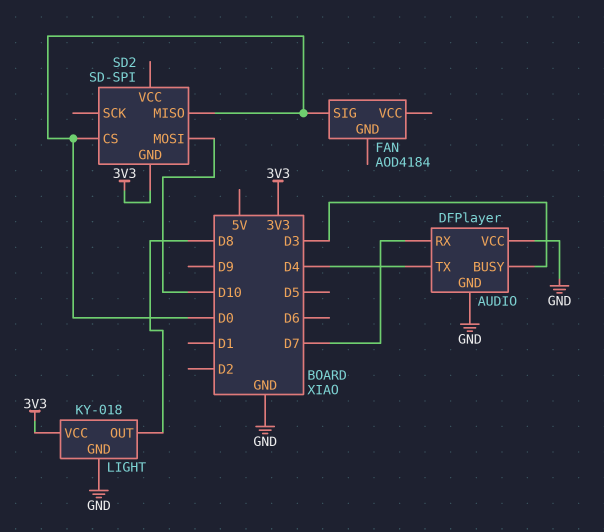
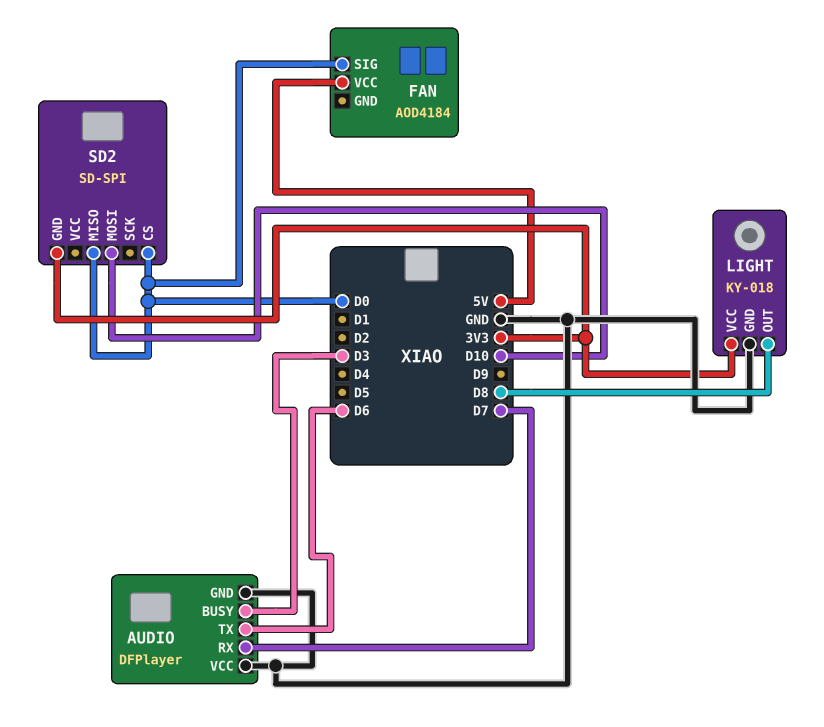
AUDIO pin TX: D4 -> D6
FAN pin VCC: none -> 5V

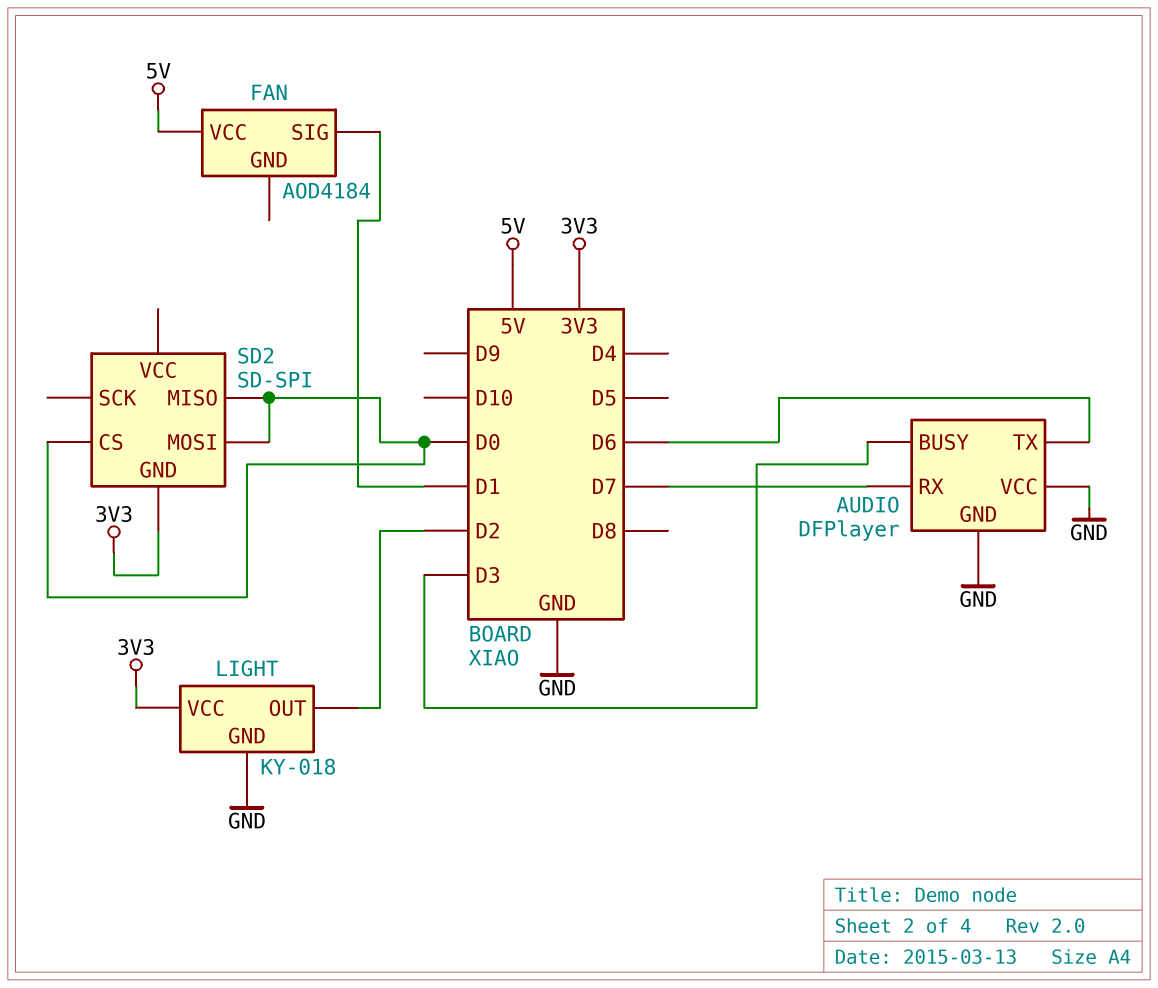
FAN pin SIG: D0 -> D1
LIGHT pin OUT: D8 -> D2
SD2 pin MOSI: D10 -> D0

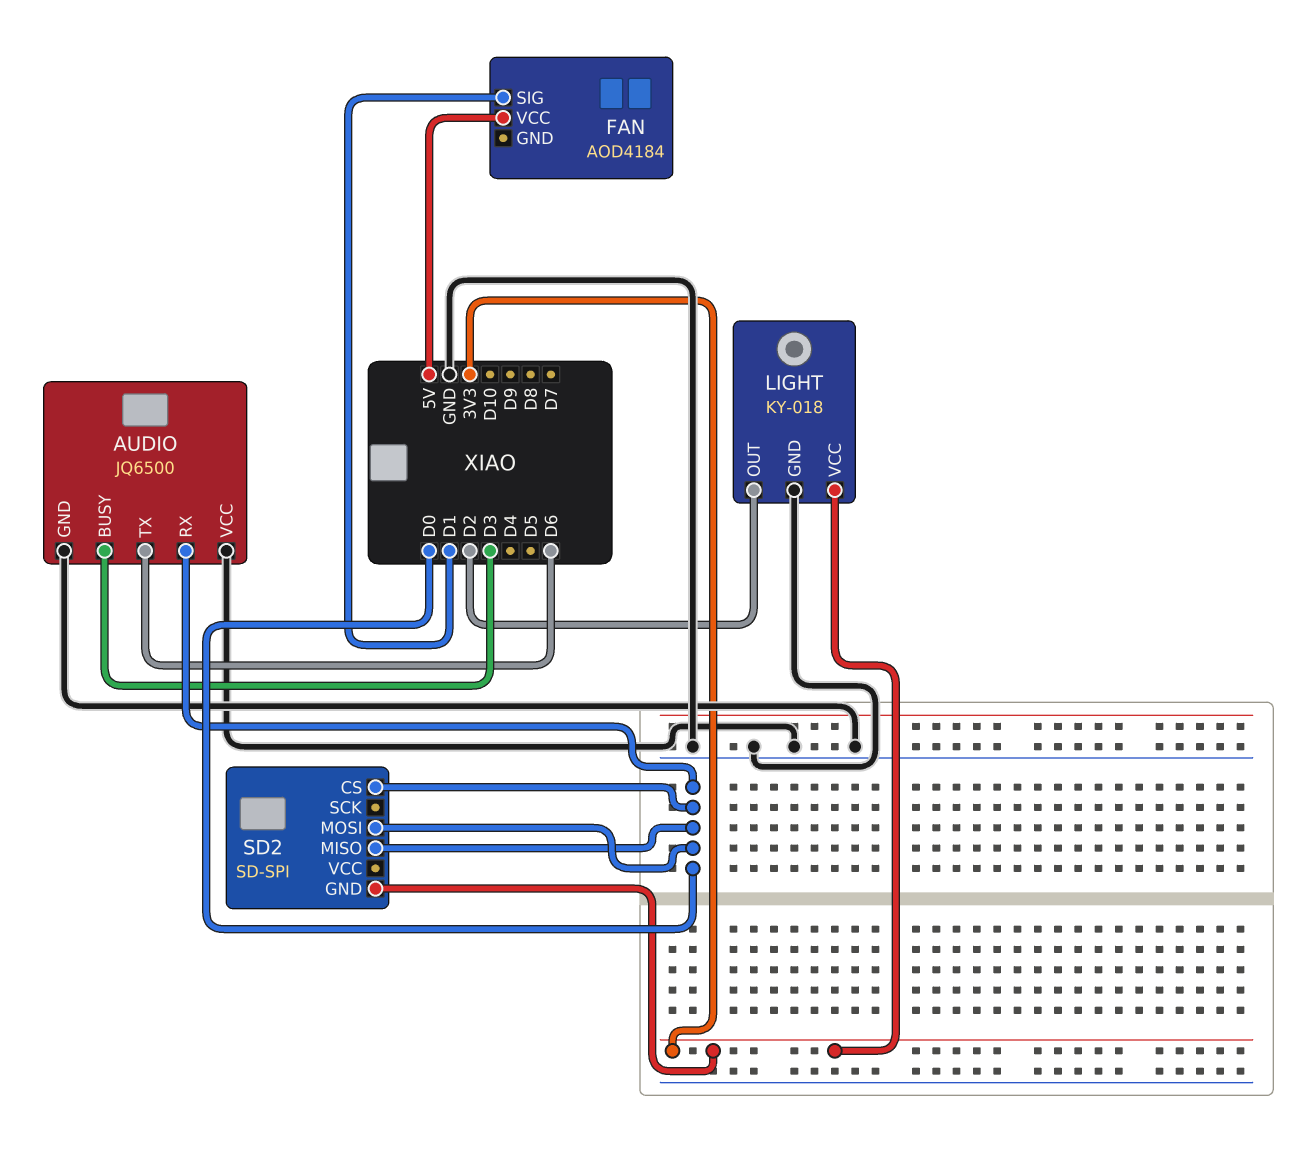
AUDIO: DFPlayer -> JQ6500
AUDIO pin RX: D7 -> D0

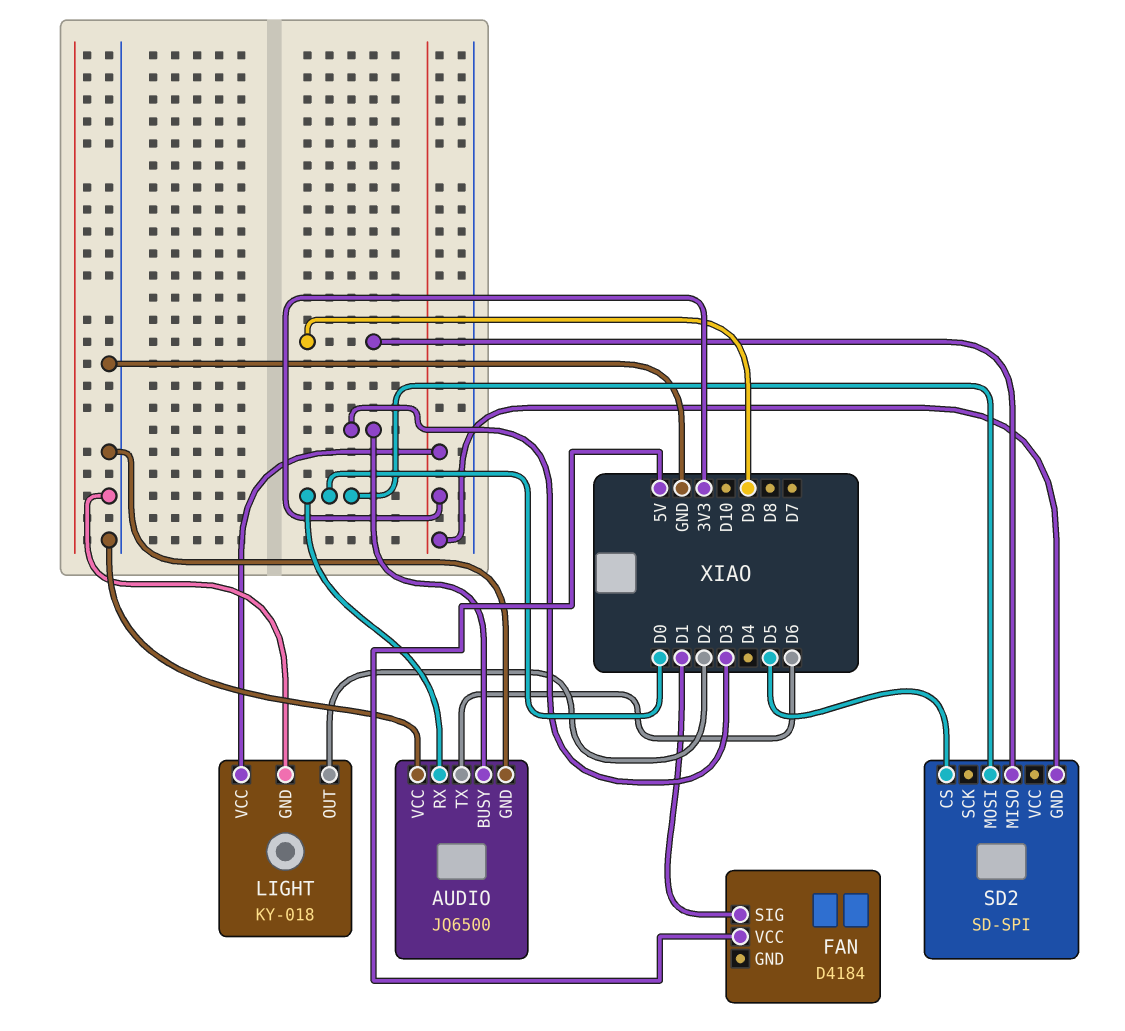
FAN: AOD4184 -> D4184
SD2 pin CS: D0 -> D5
SD2 pin MISO: D0 -> D9

